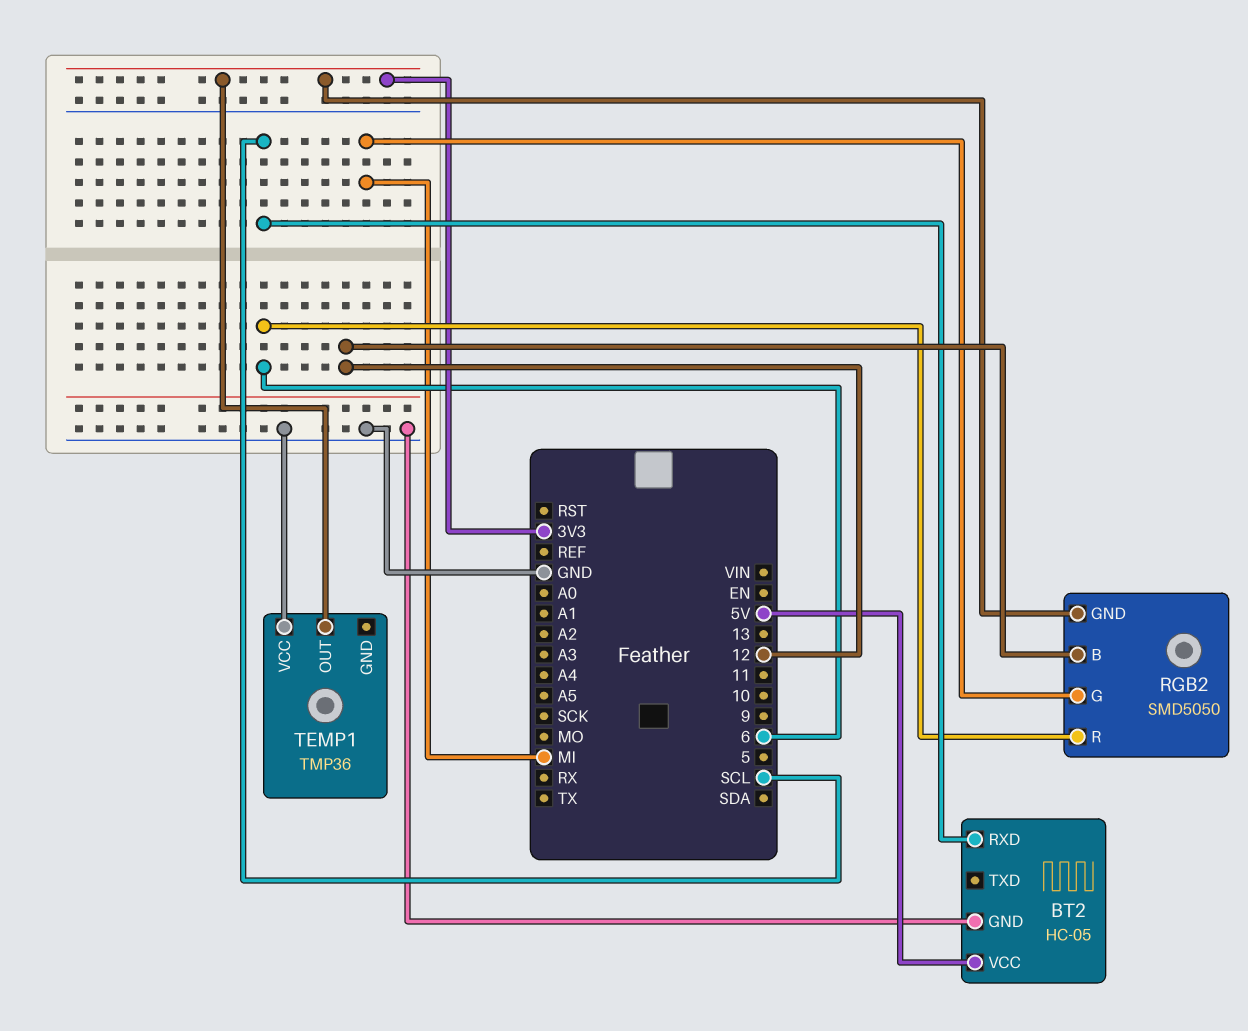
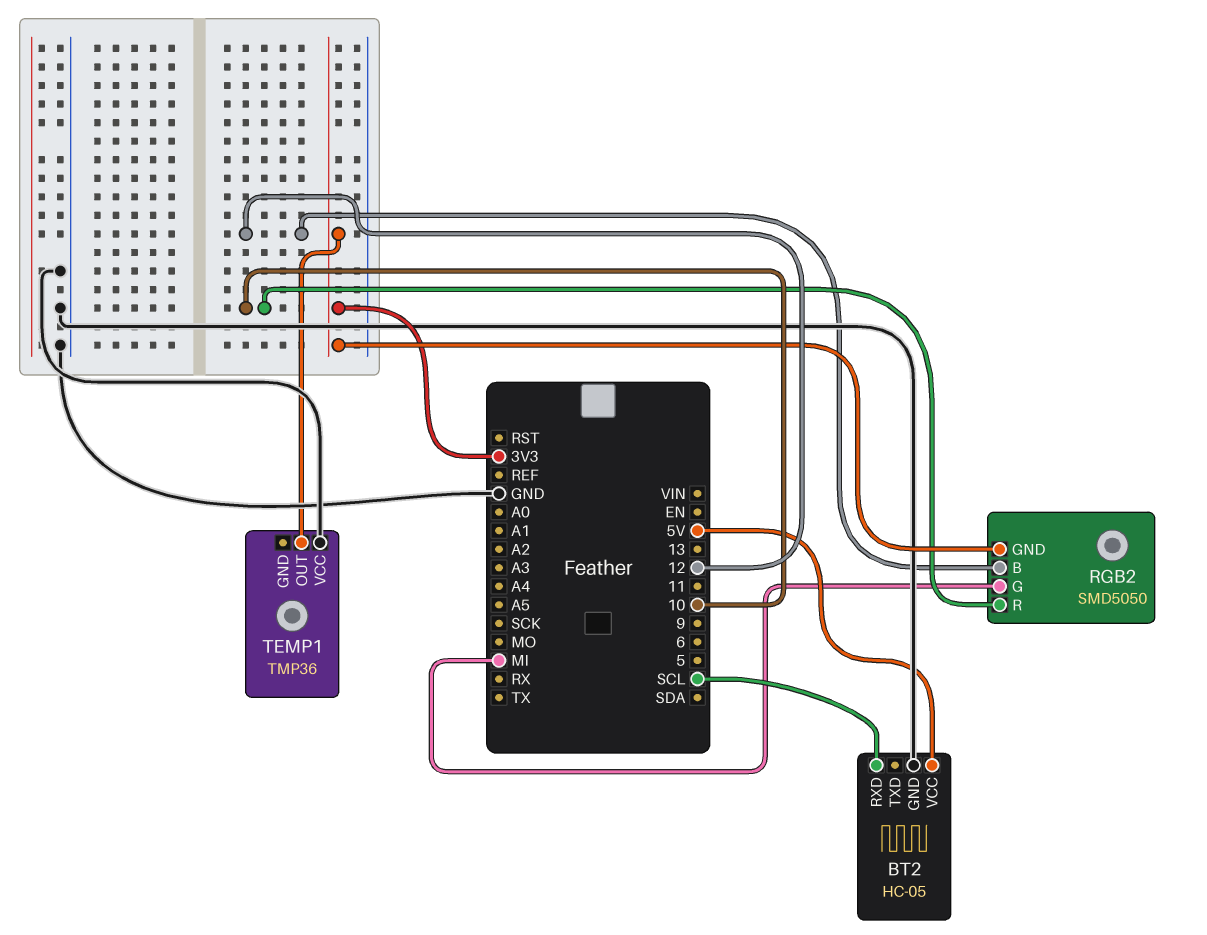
RGB2 pin R: 6 -> 10

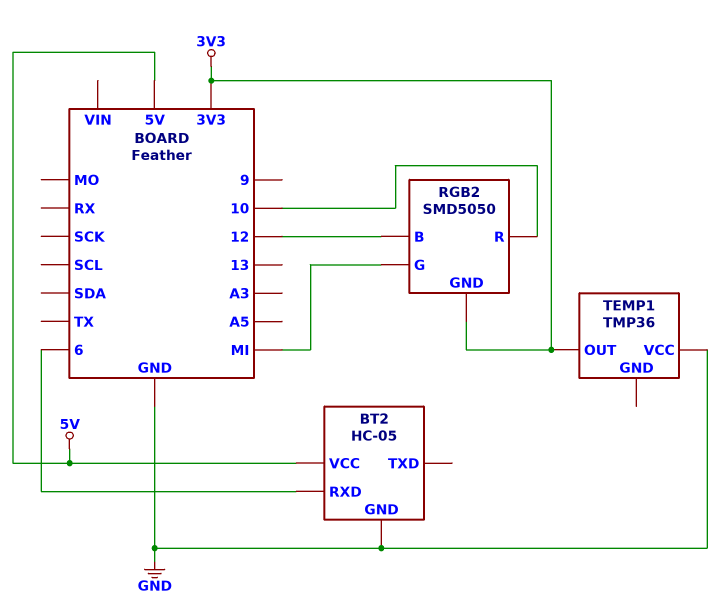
BT2 pin RXD: SCL -> 6

